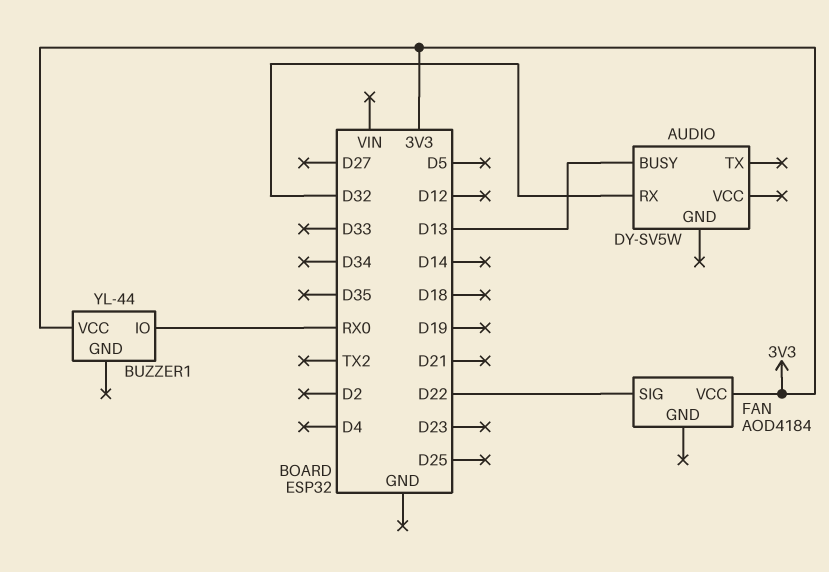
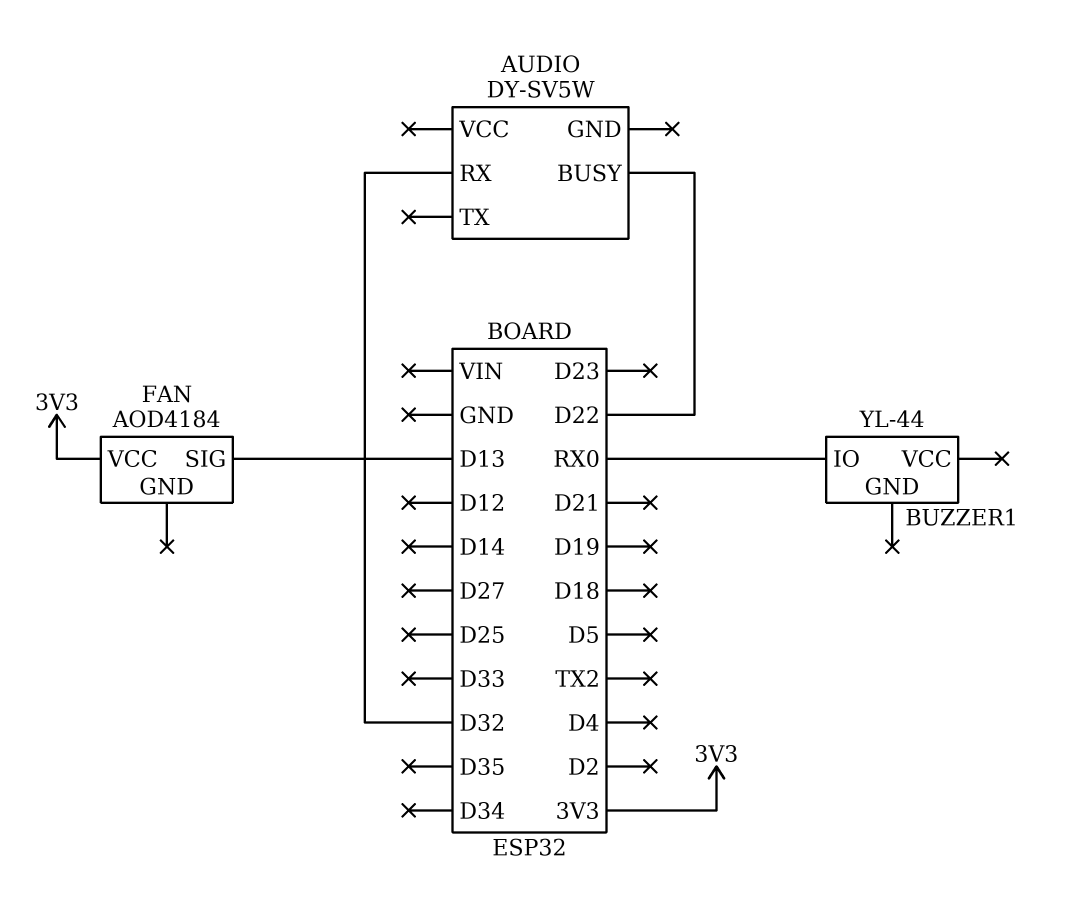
AUDIO pin BUSY: D13 -> D22
BUZZER1 pin VCC: 3V3 -> none
FAN pin SIG: D22 -> D13

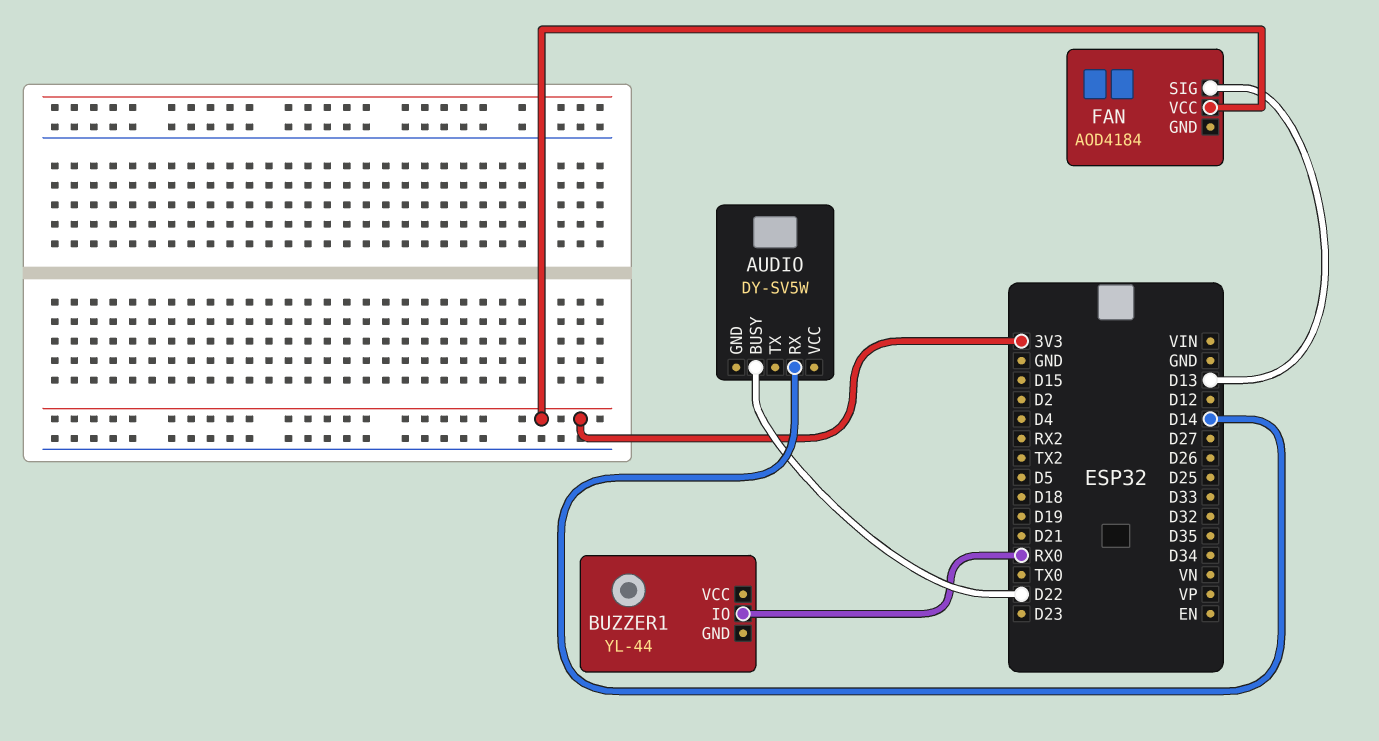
AUDIO pin RX: D32 -> D14

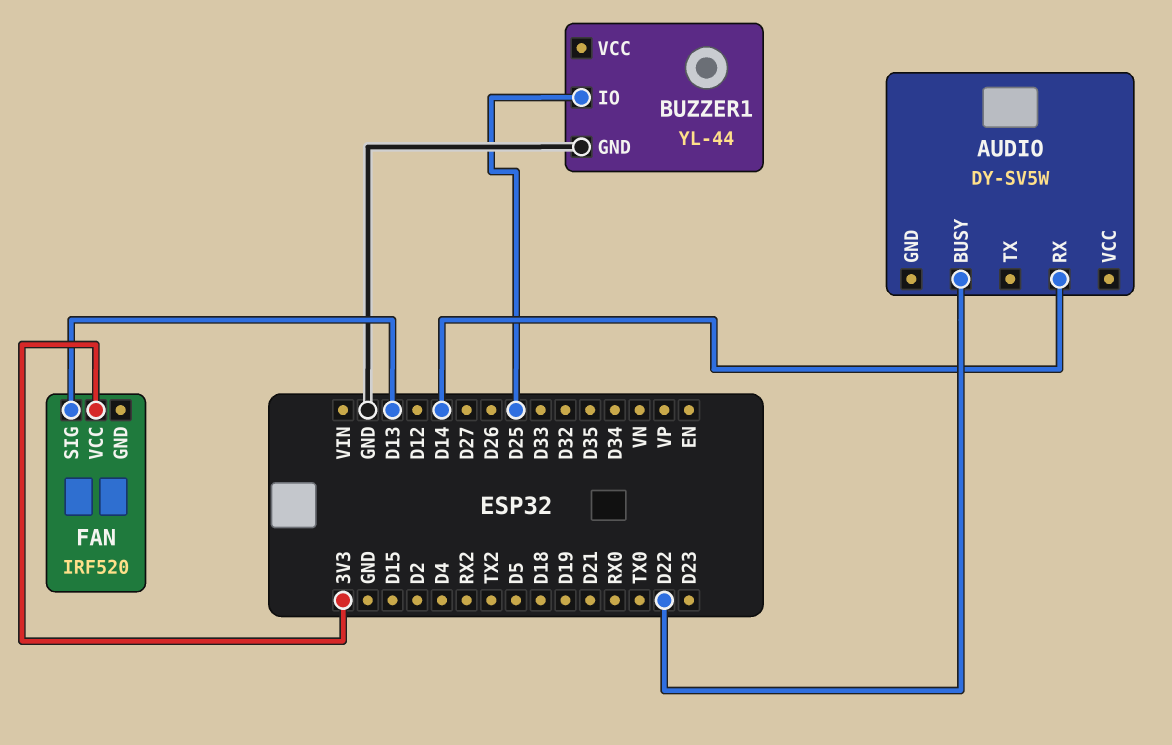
BUZZER1 pin GND: none -> GND
BUZZER1 pin IO: RX0 -> D25
FAN: AOD4184 -> IRF520

